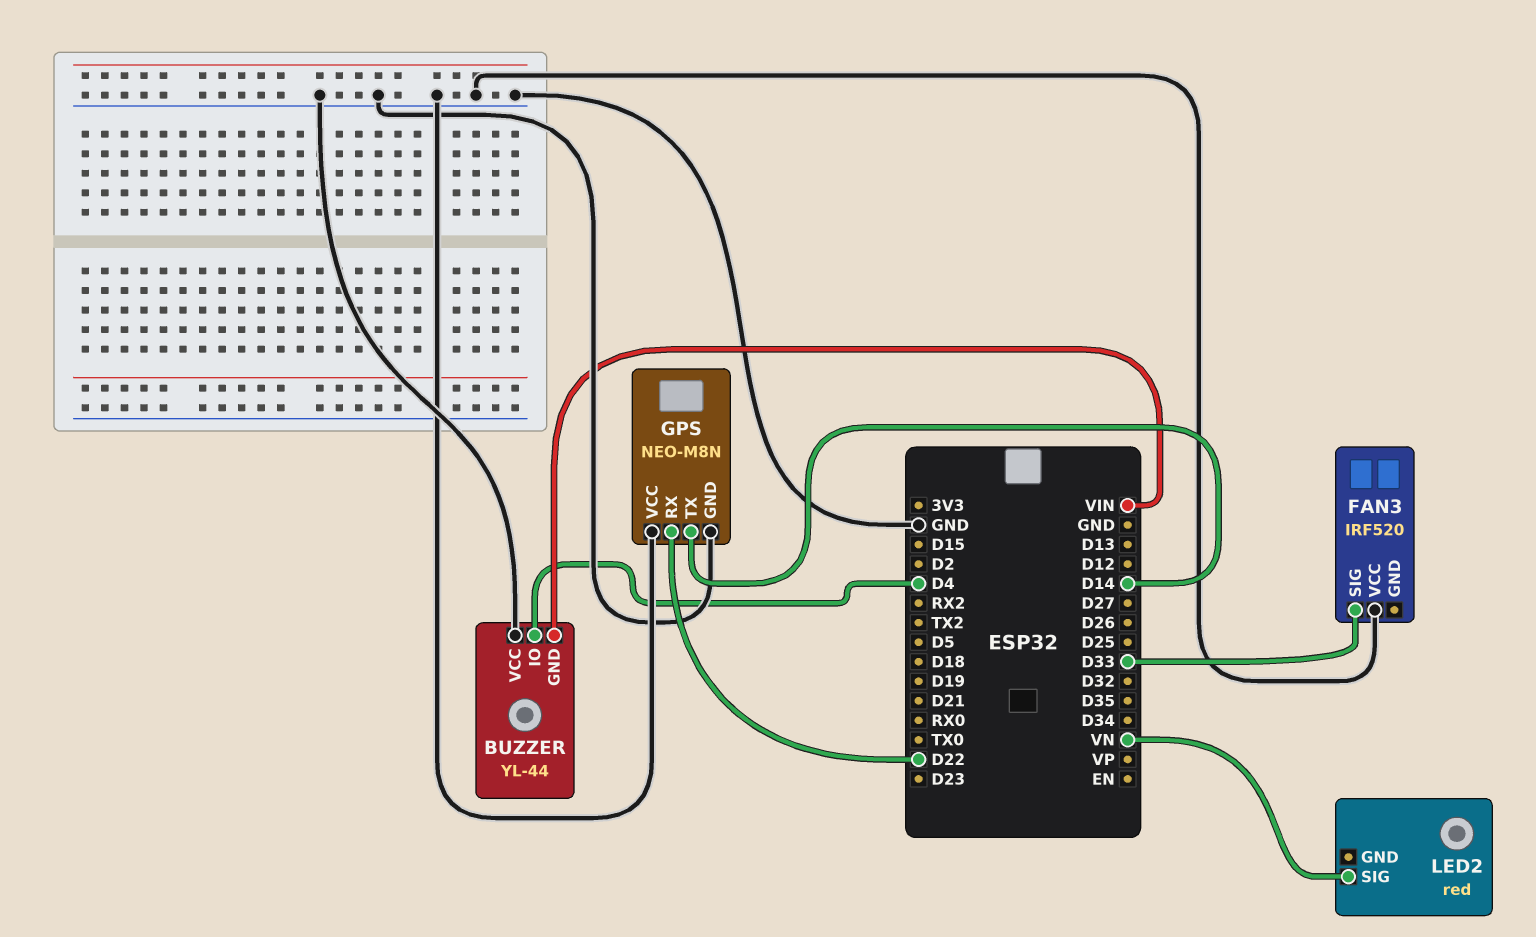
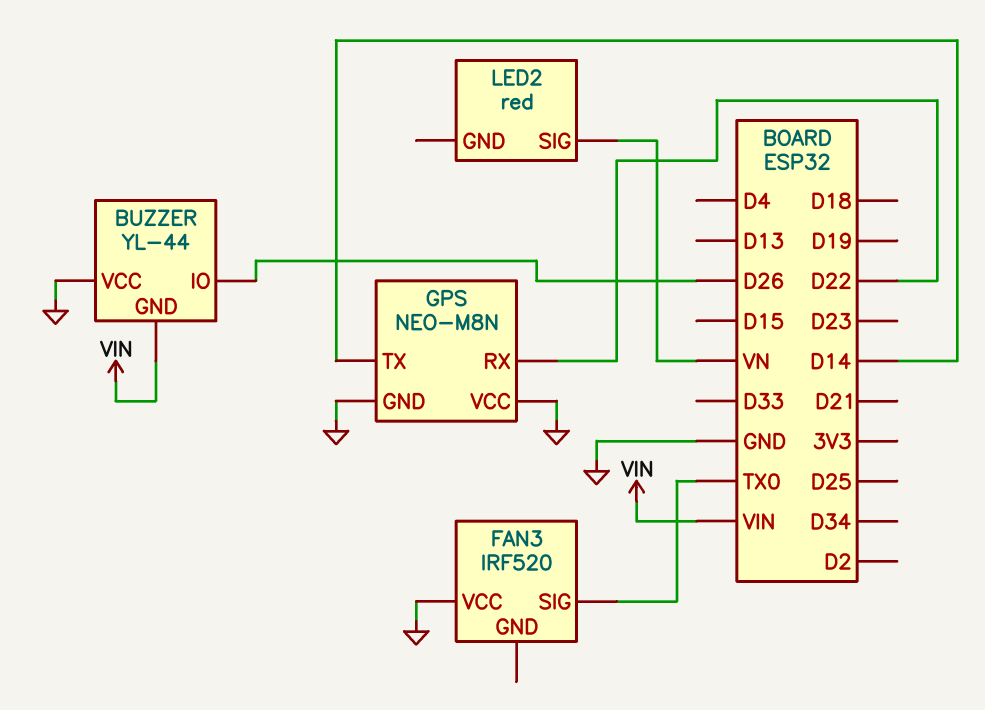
BUZZER pin IO: D4 -> D26
FAN3 pin SIG: D33 -> TX0

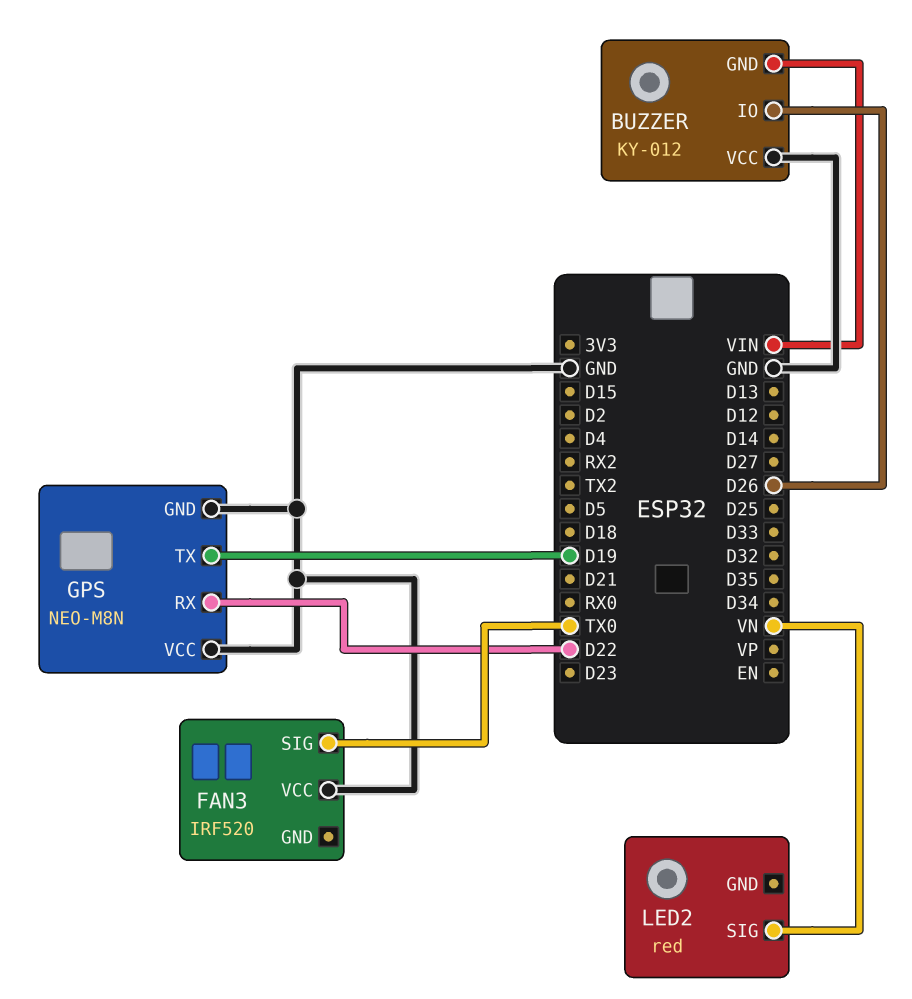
BUZZER: YL-44 -> KY-012
GPS pin TX: D14 -> D19

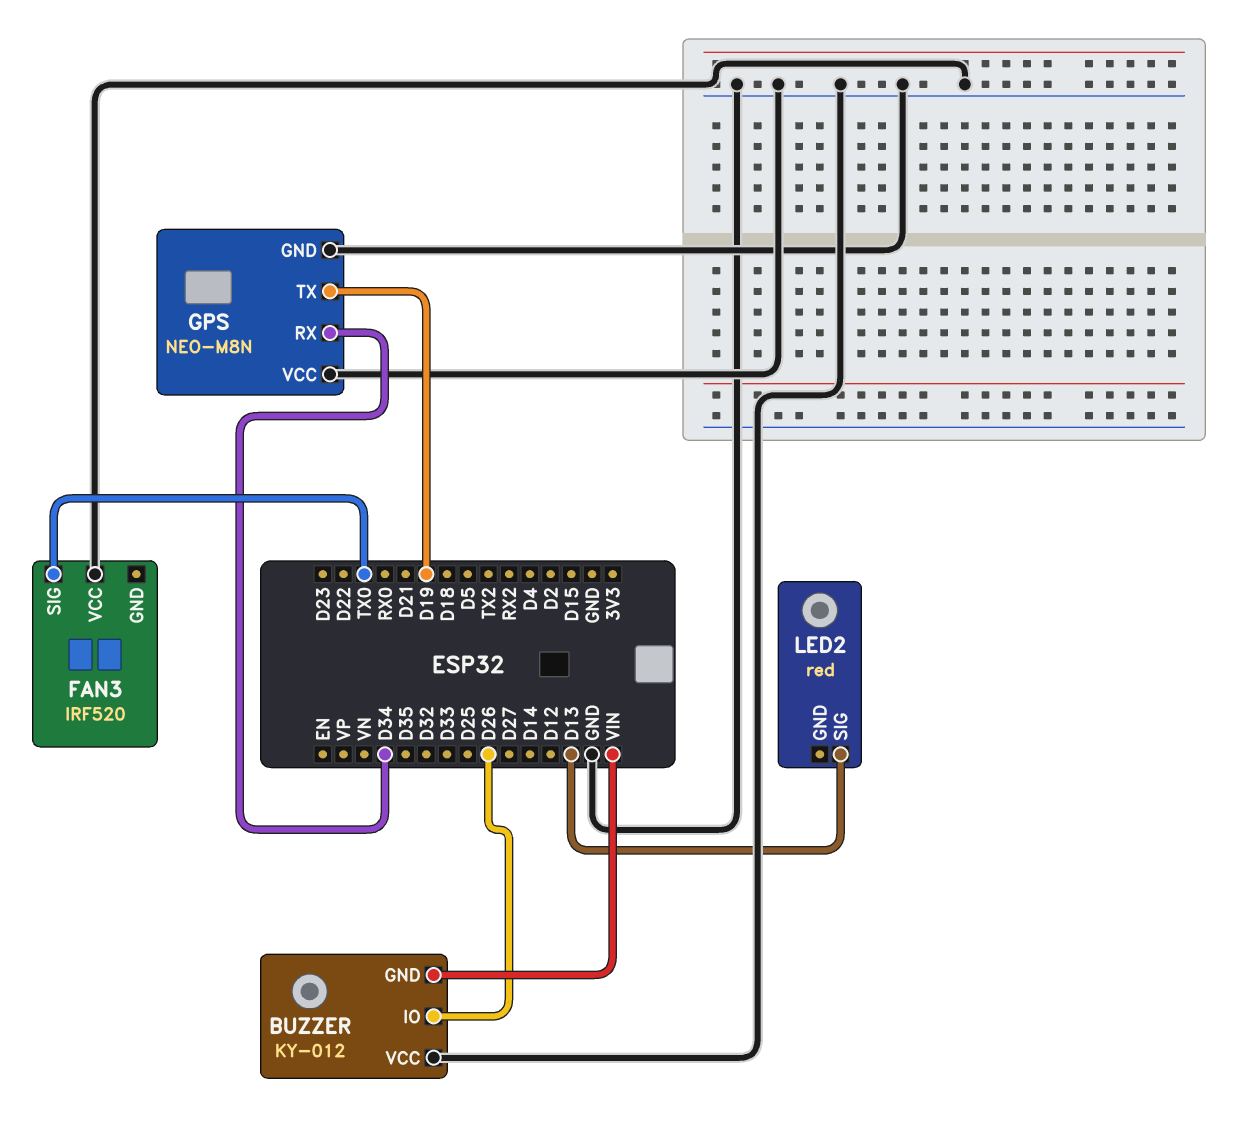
GPS pin RX: D22 -> D34
LED2 pin SIG: VN -> D13

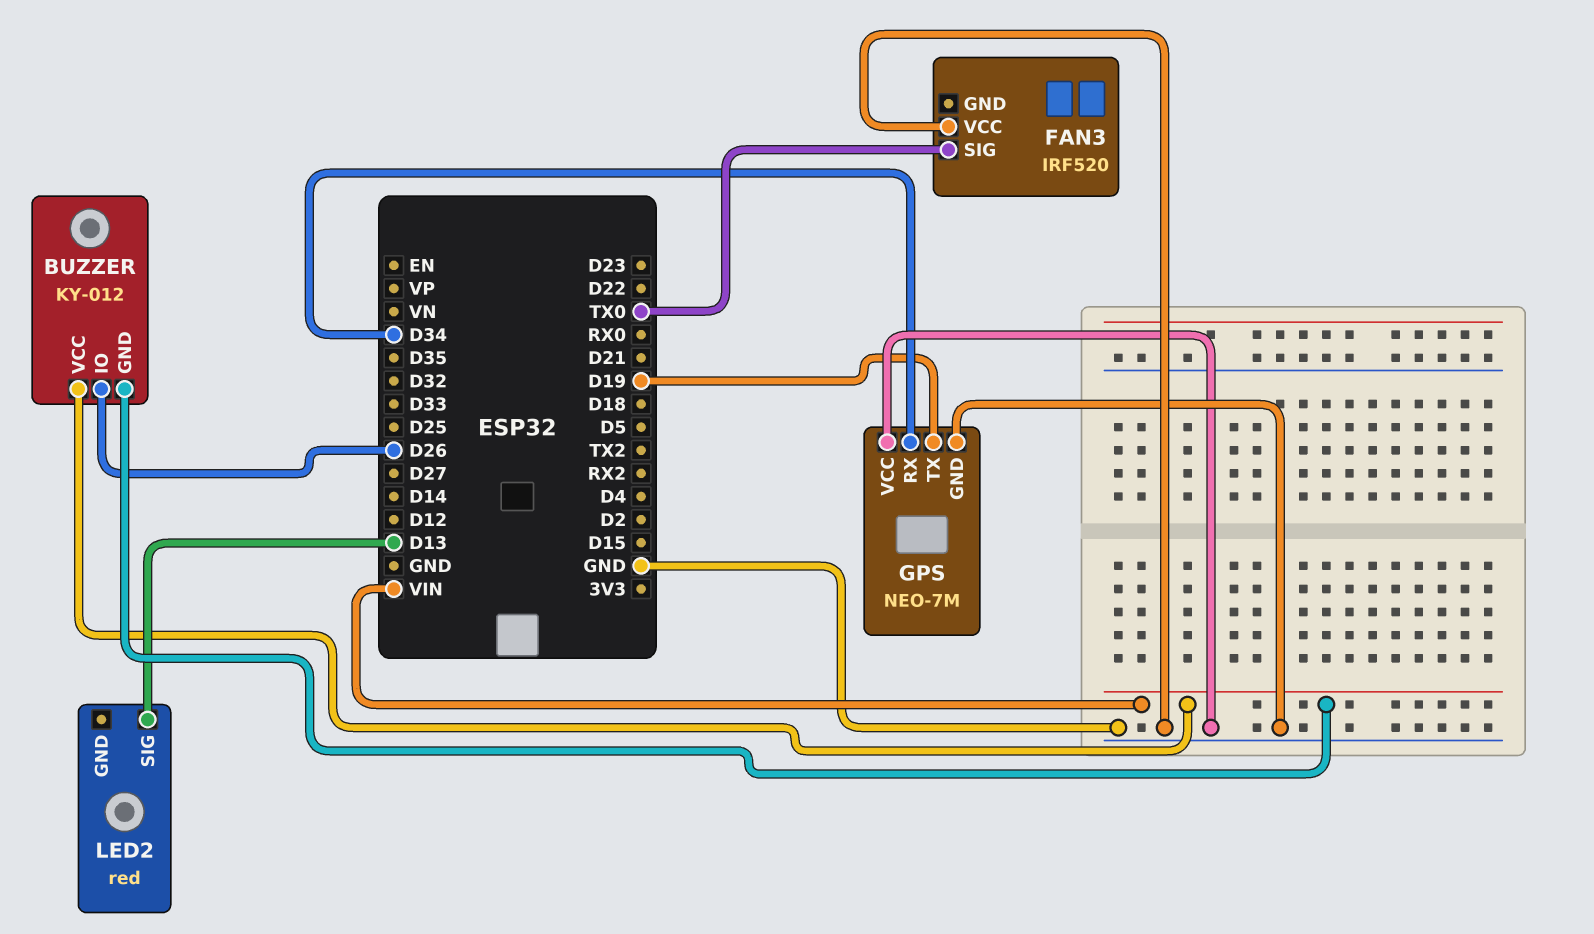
BUZZER pin VCC: GND -> VIN
GPS: NEO-M8N -> NEO-7M

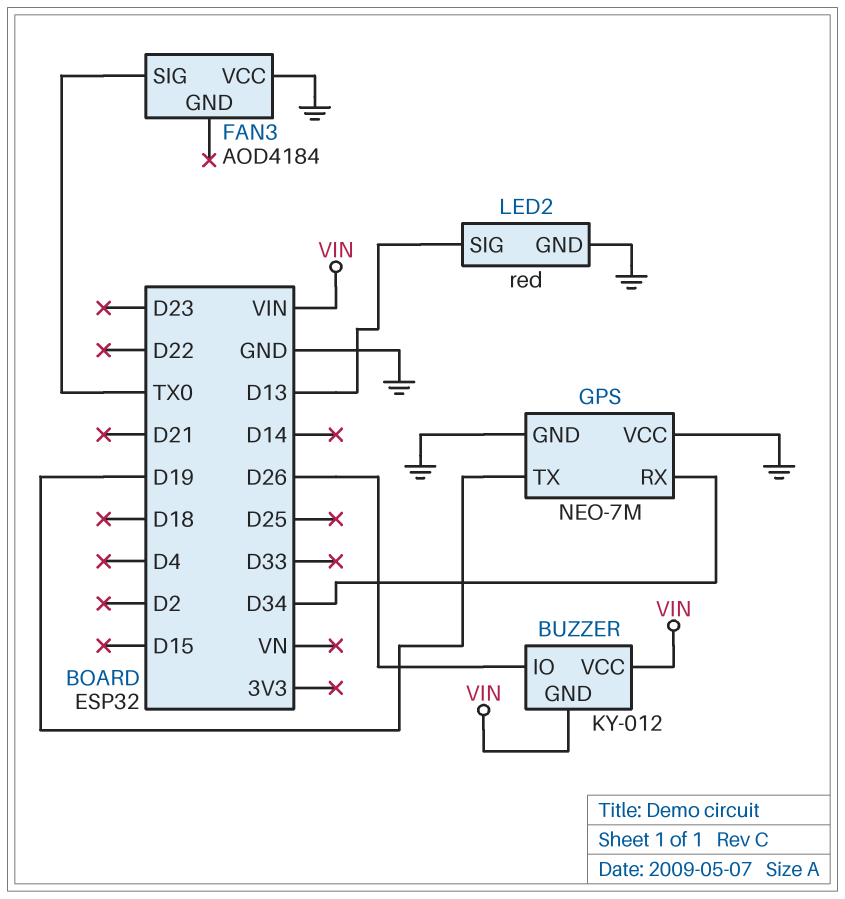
FAN3: IRF520 -> AOD4184
LED2 pin GND: none -> GND

